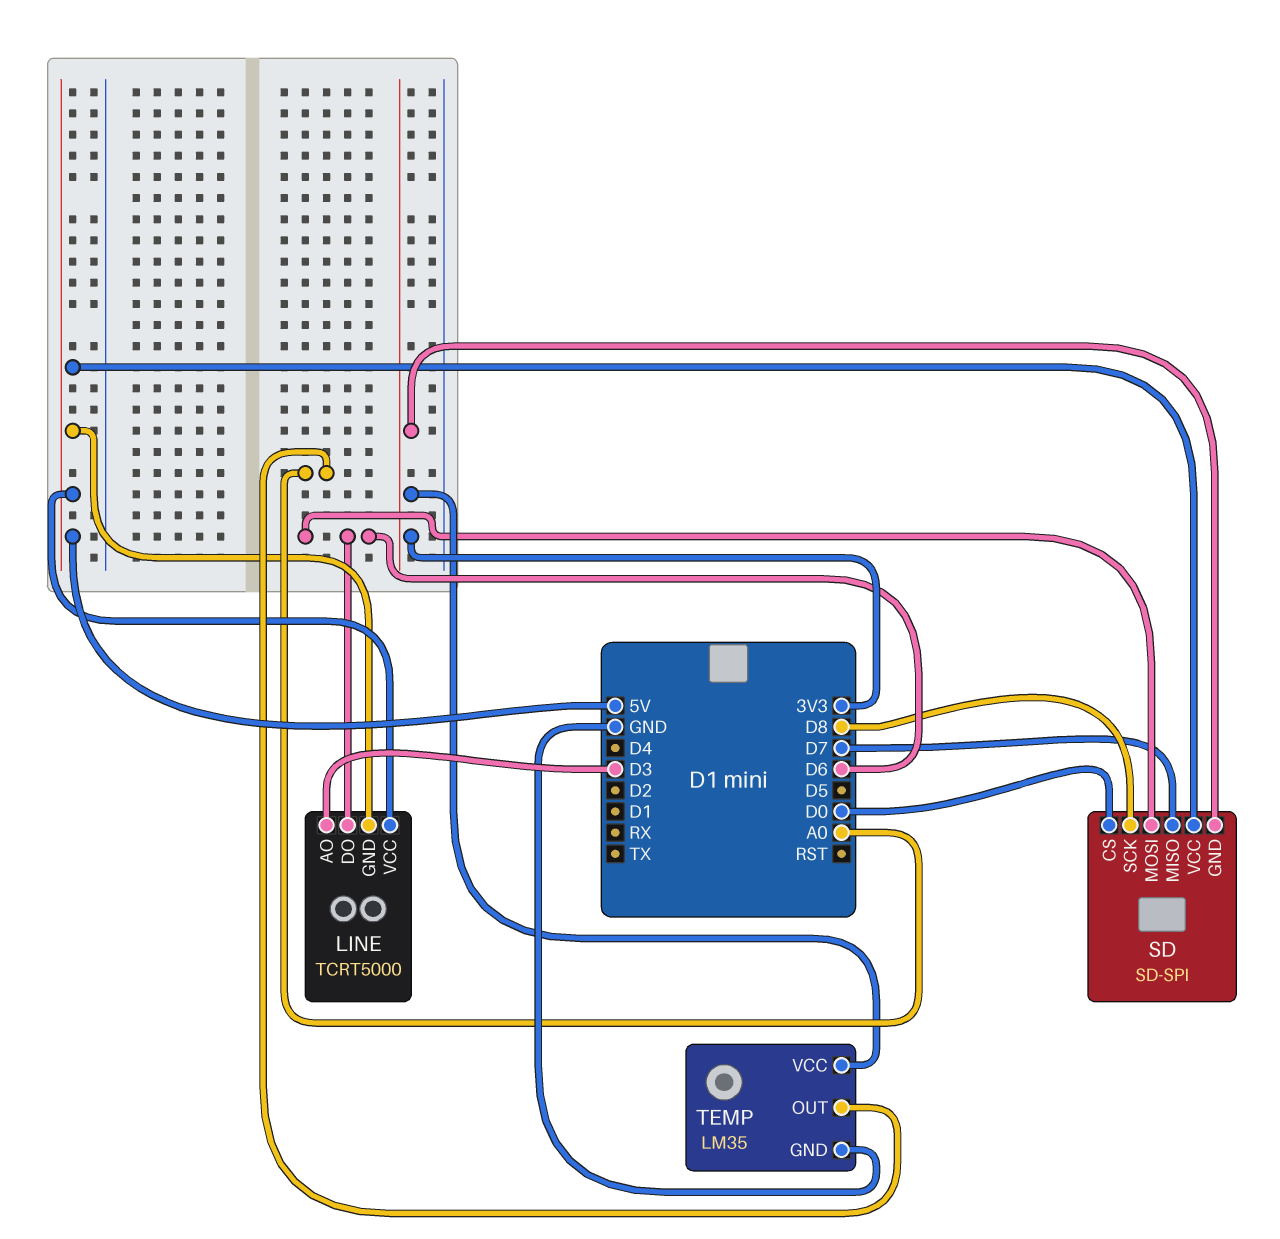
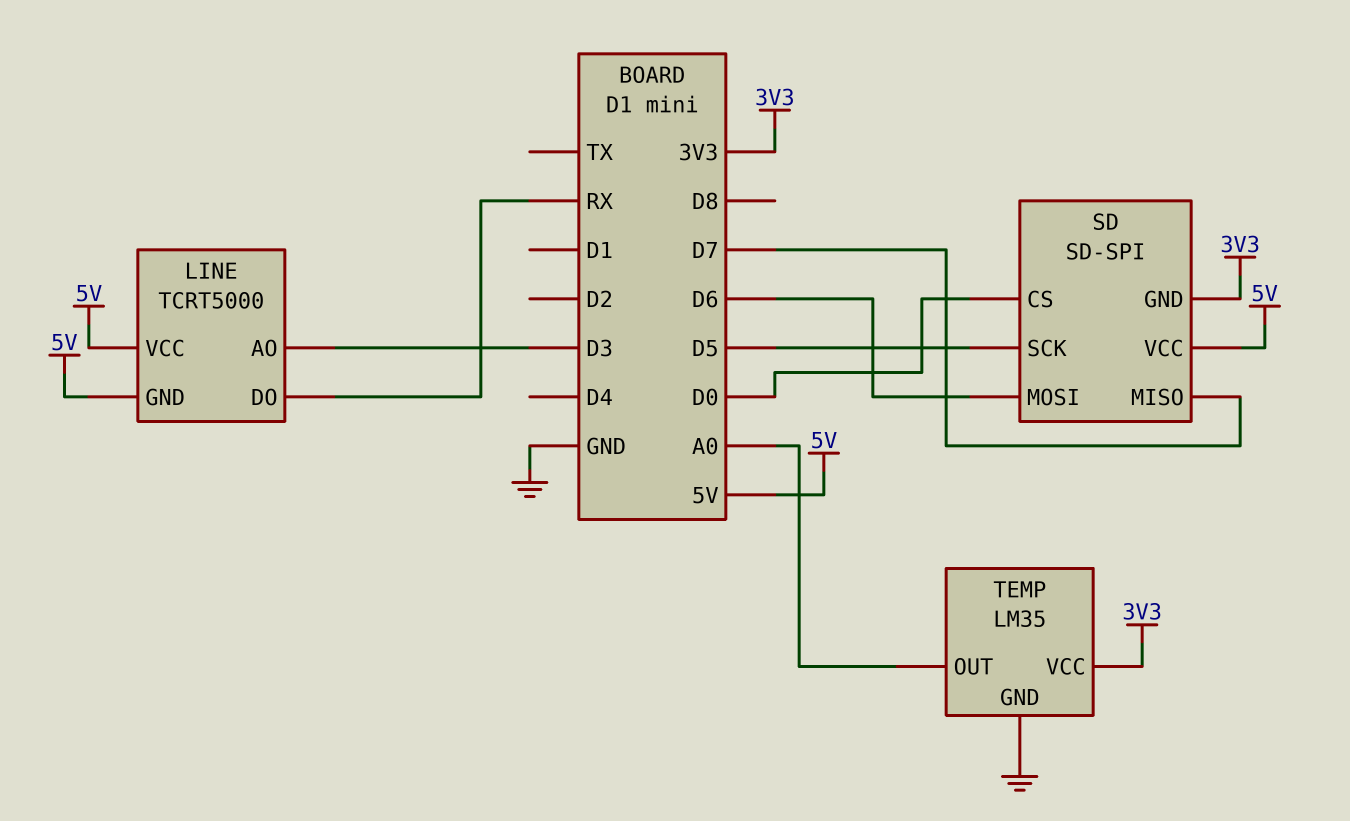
LINE pin DO: D6 -> RX
SD pin SCK: D8 -> D5

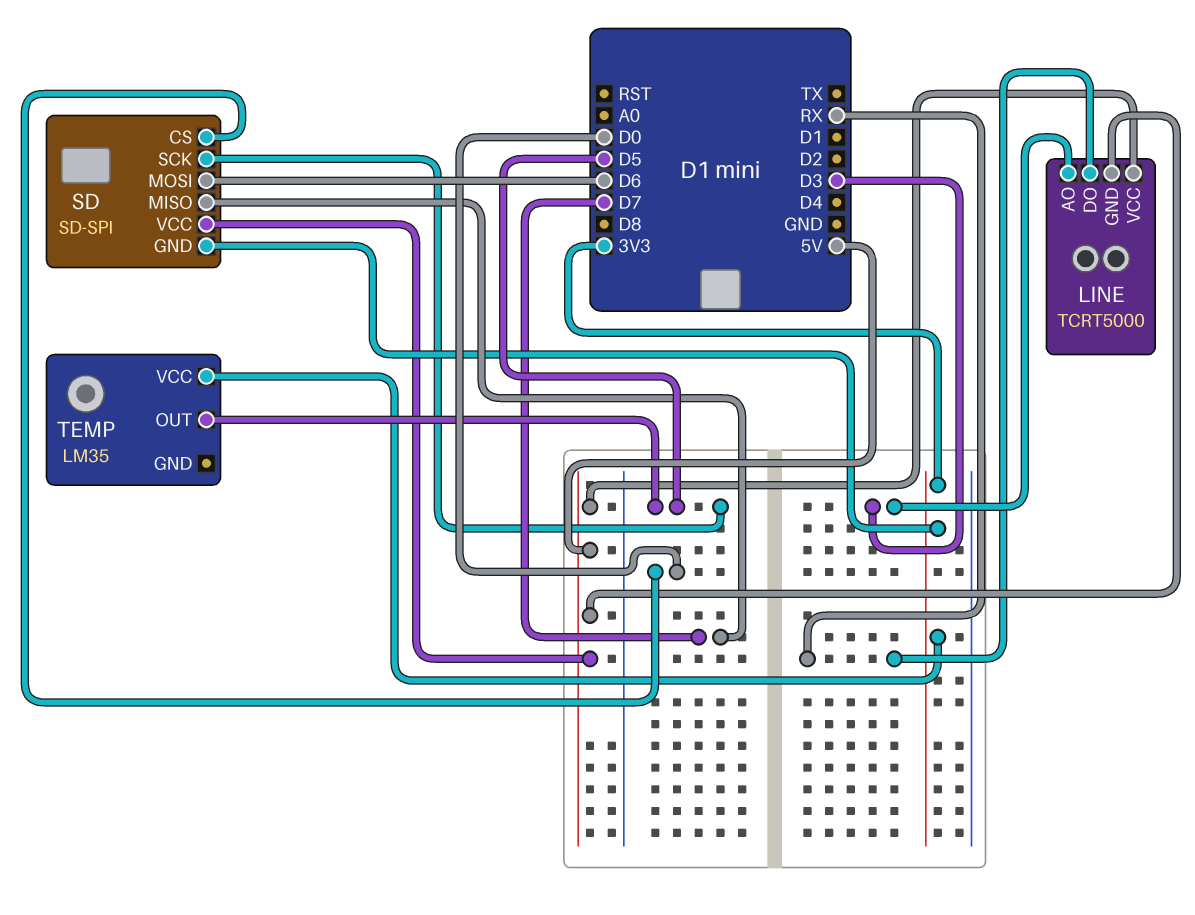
TEMP pin GND: GND -> none
TEMP pin OUT: A0 -> D5

